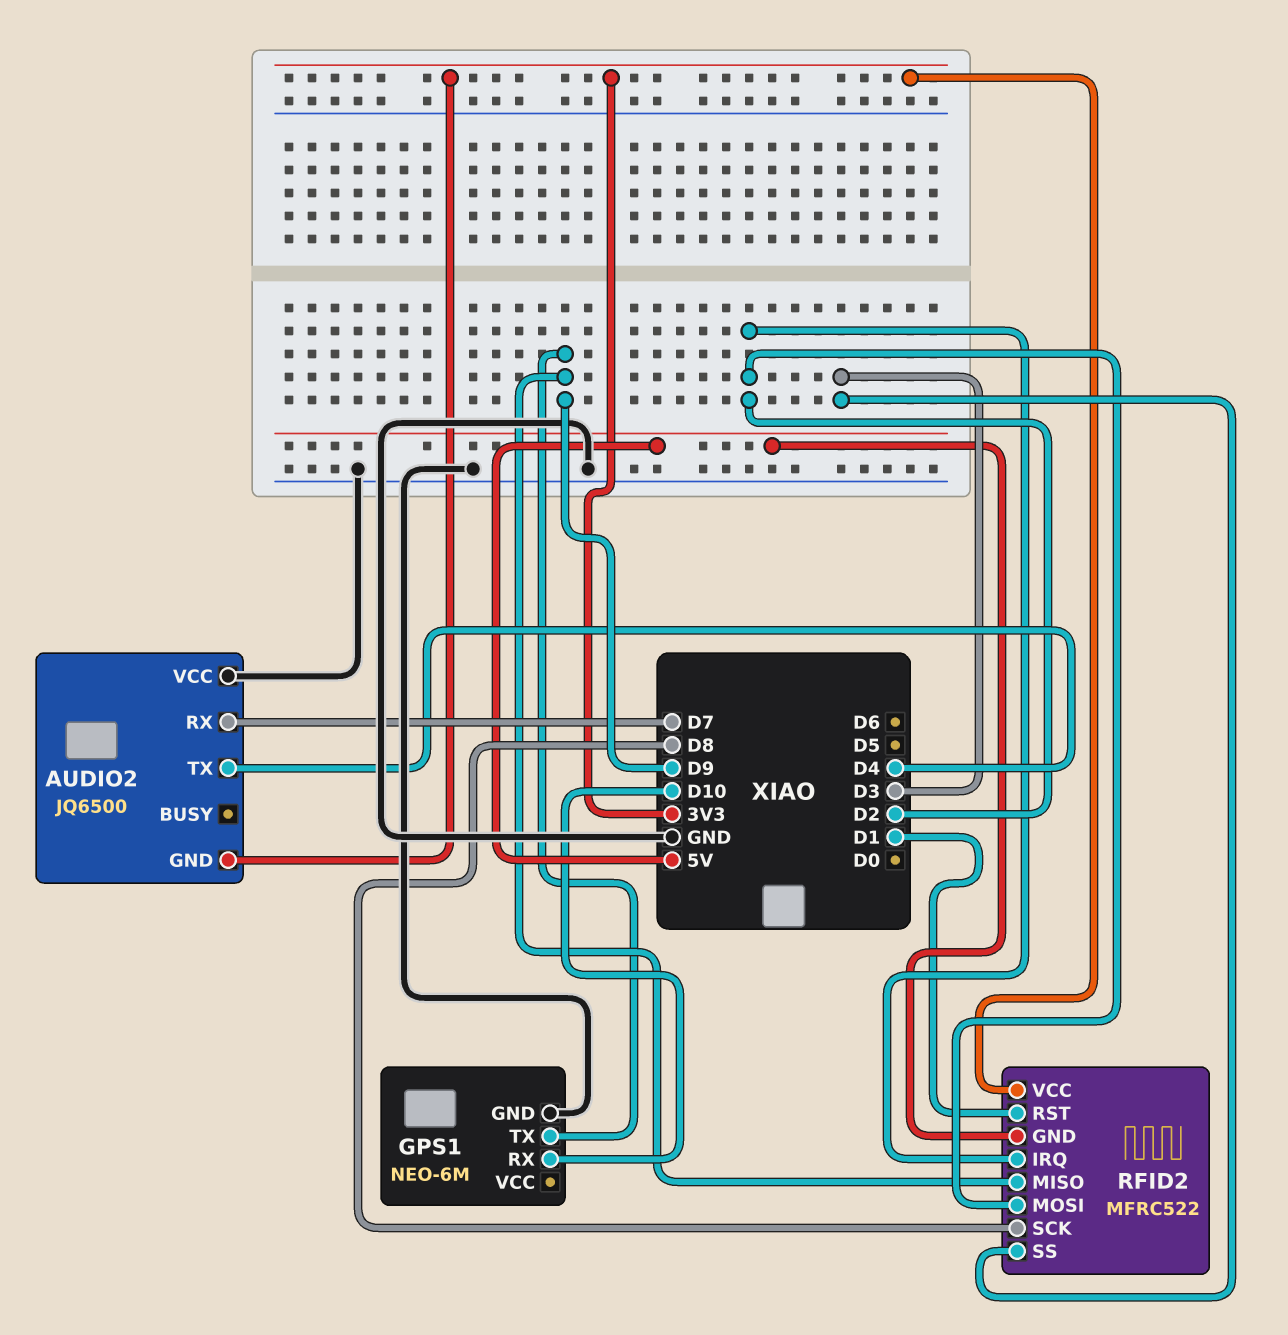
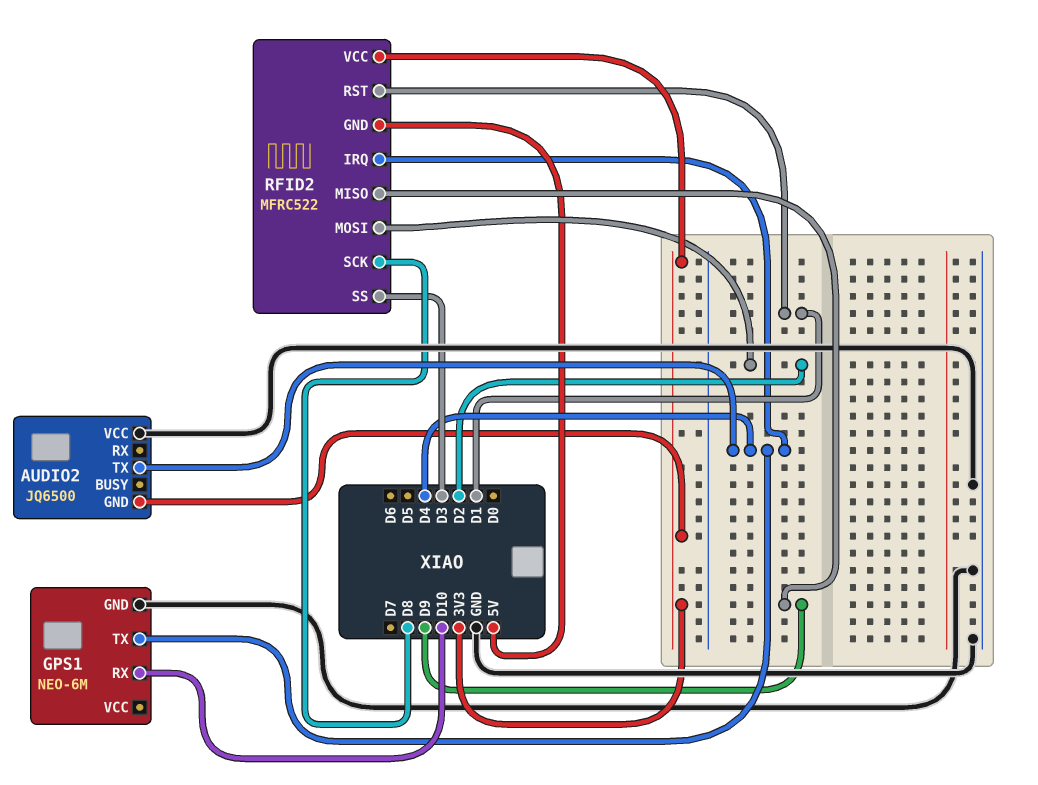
AUDIO2 pin RX: D7 -> none
GPS1 pin TX: D9 -> D4
RFID2 pin IRQ: D2 -> D4

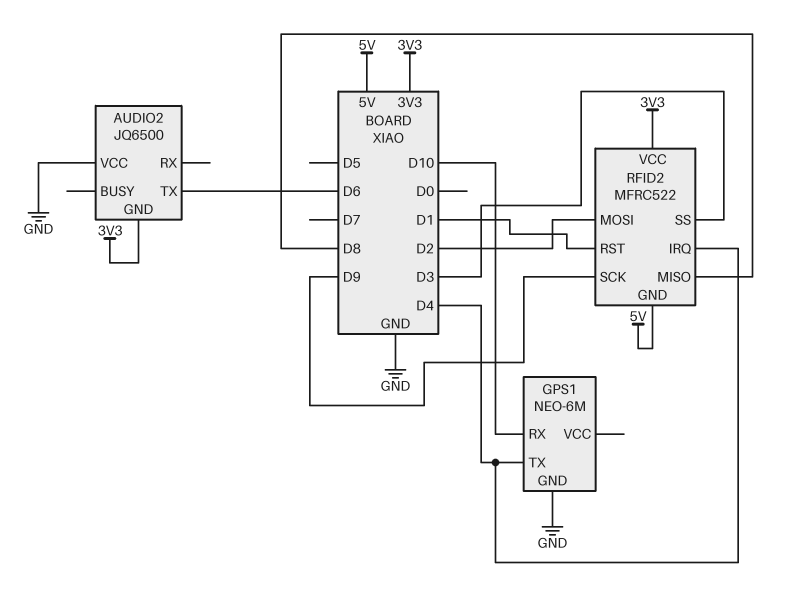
AUDIO2 pin TX: D4 -> D6
RFID2 pin MISO: D9 -> D8
RFID2 pin SCK: D8 -> D9

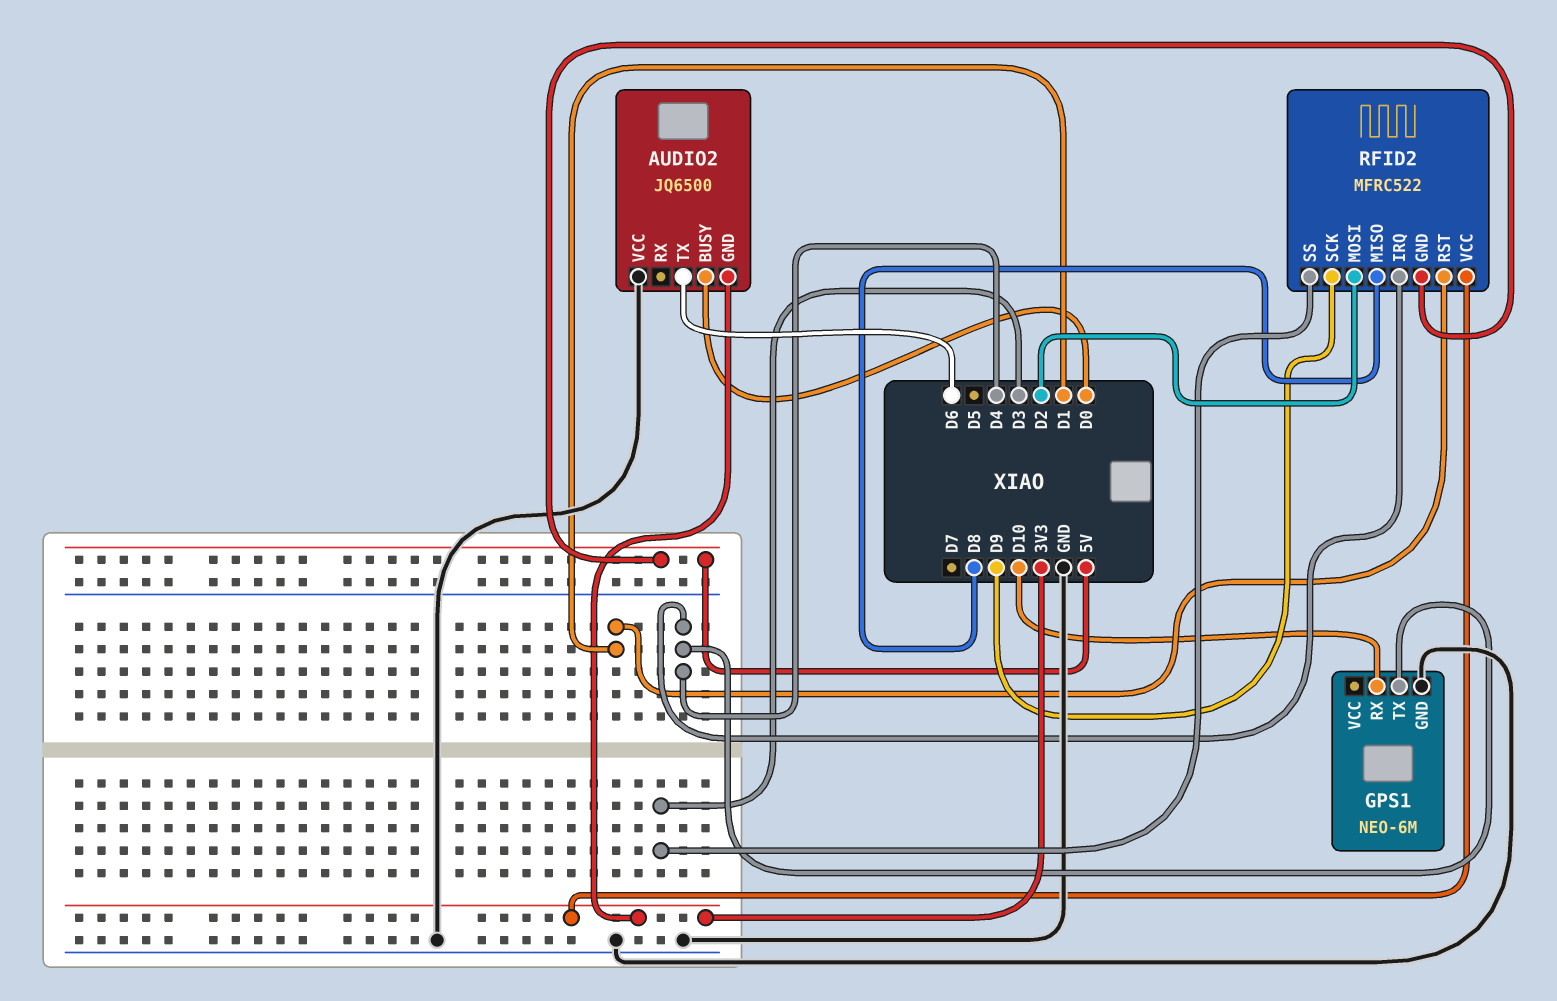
AUDIO2 pin BUSY: none -> D0

